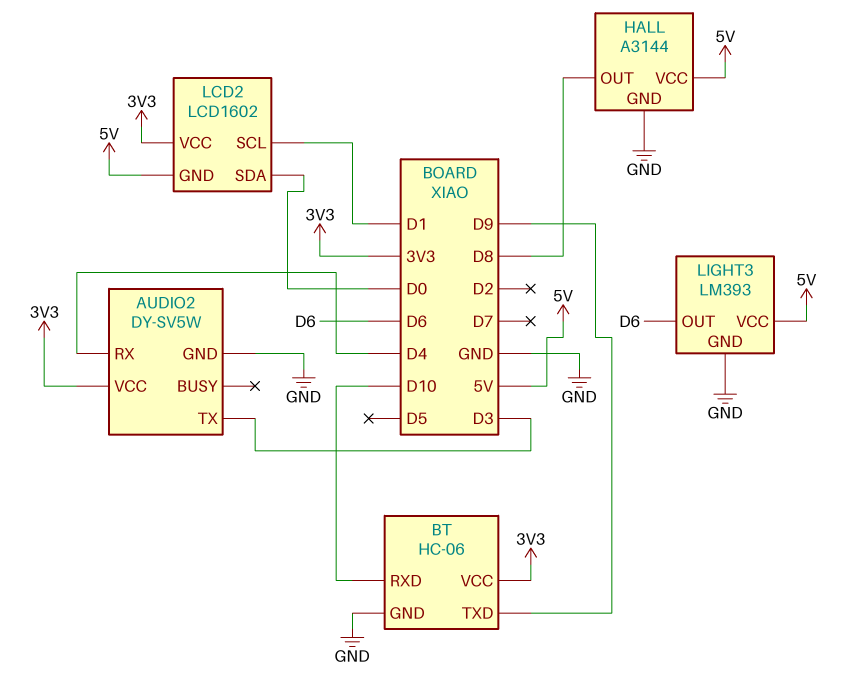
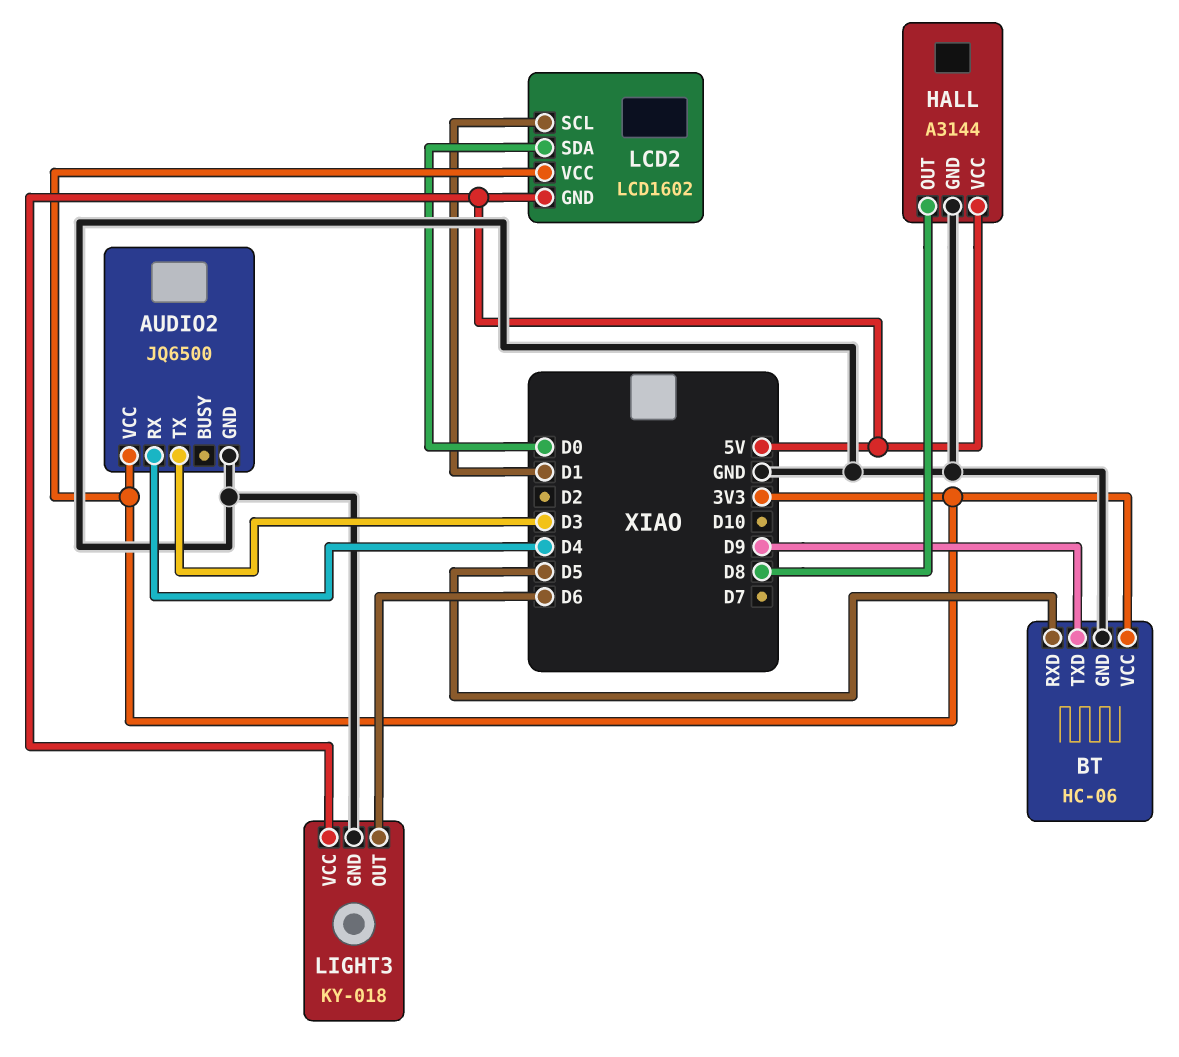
AUDIO2: DY-SV5W -> JQ6500
BT pin RXD: D10 -> D5
LIGHT3: LM393 -> KY-018

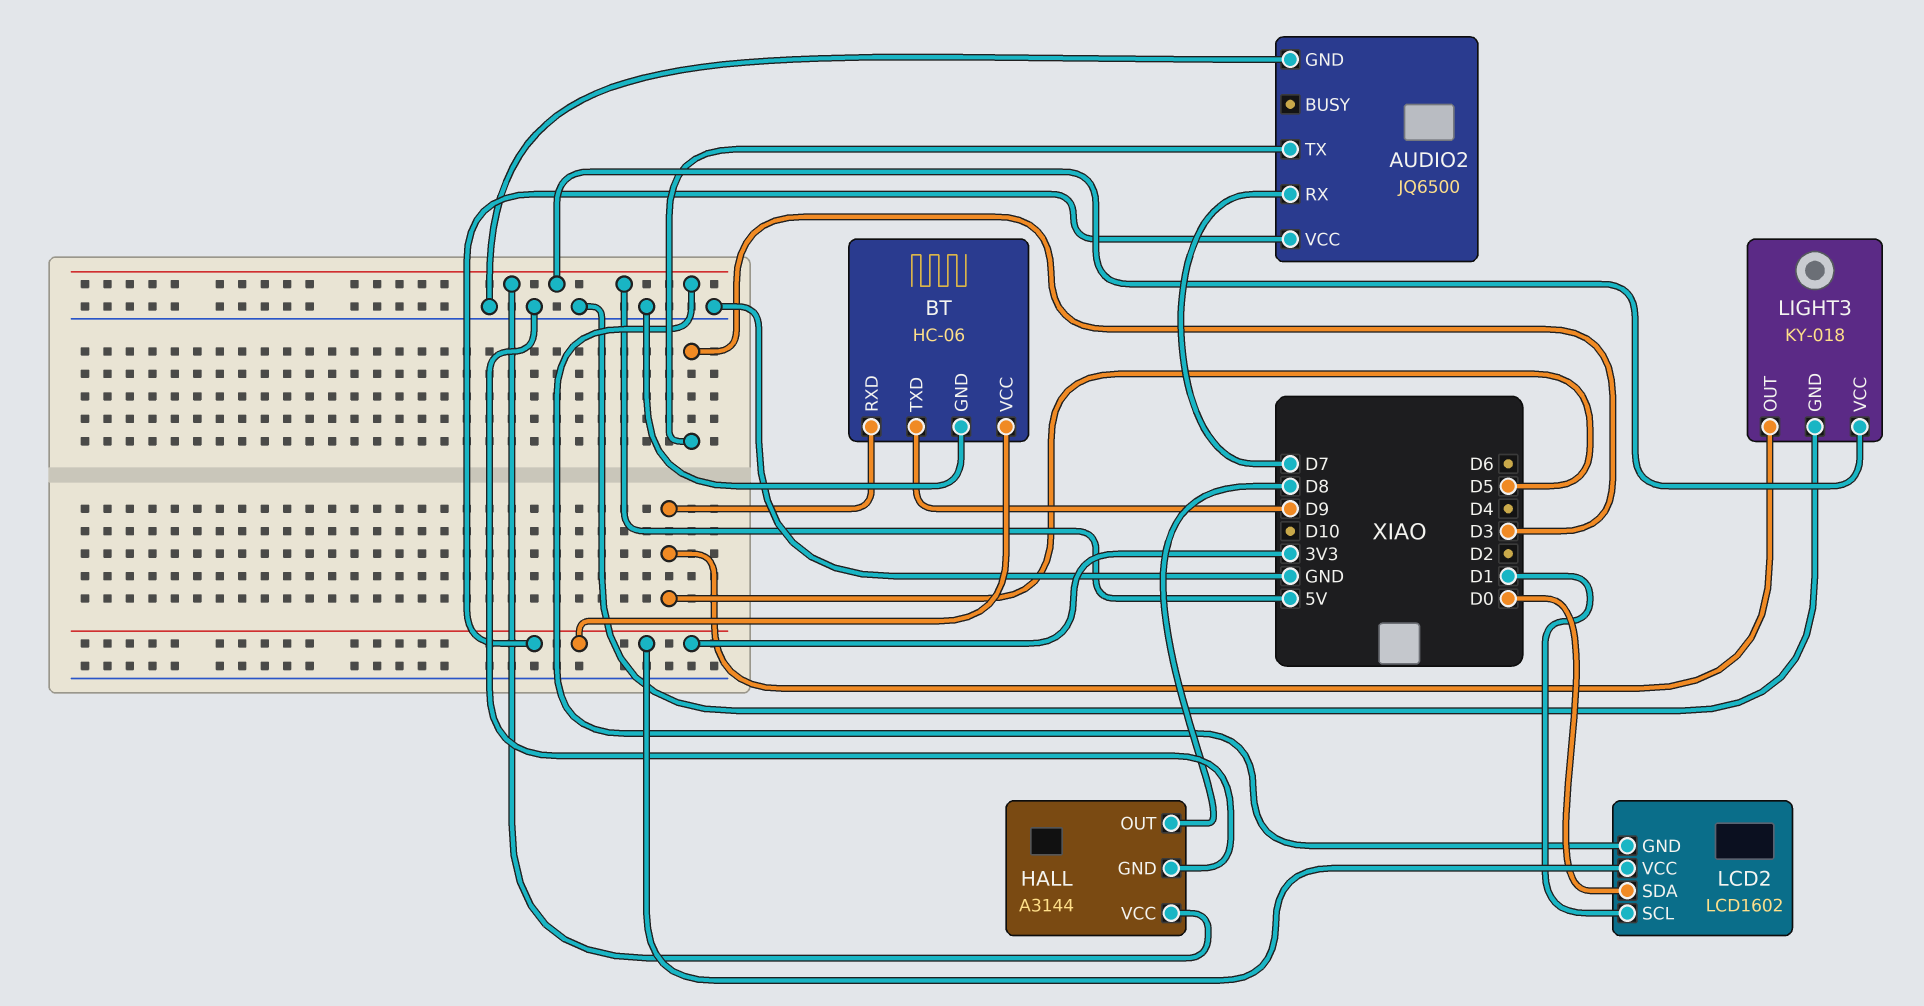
AUDIO2 pin RX: D4 -> D7
LIGHT3 pin OUT: D6 -> D5

